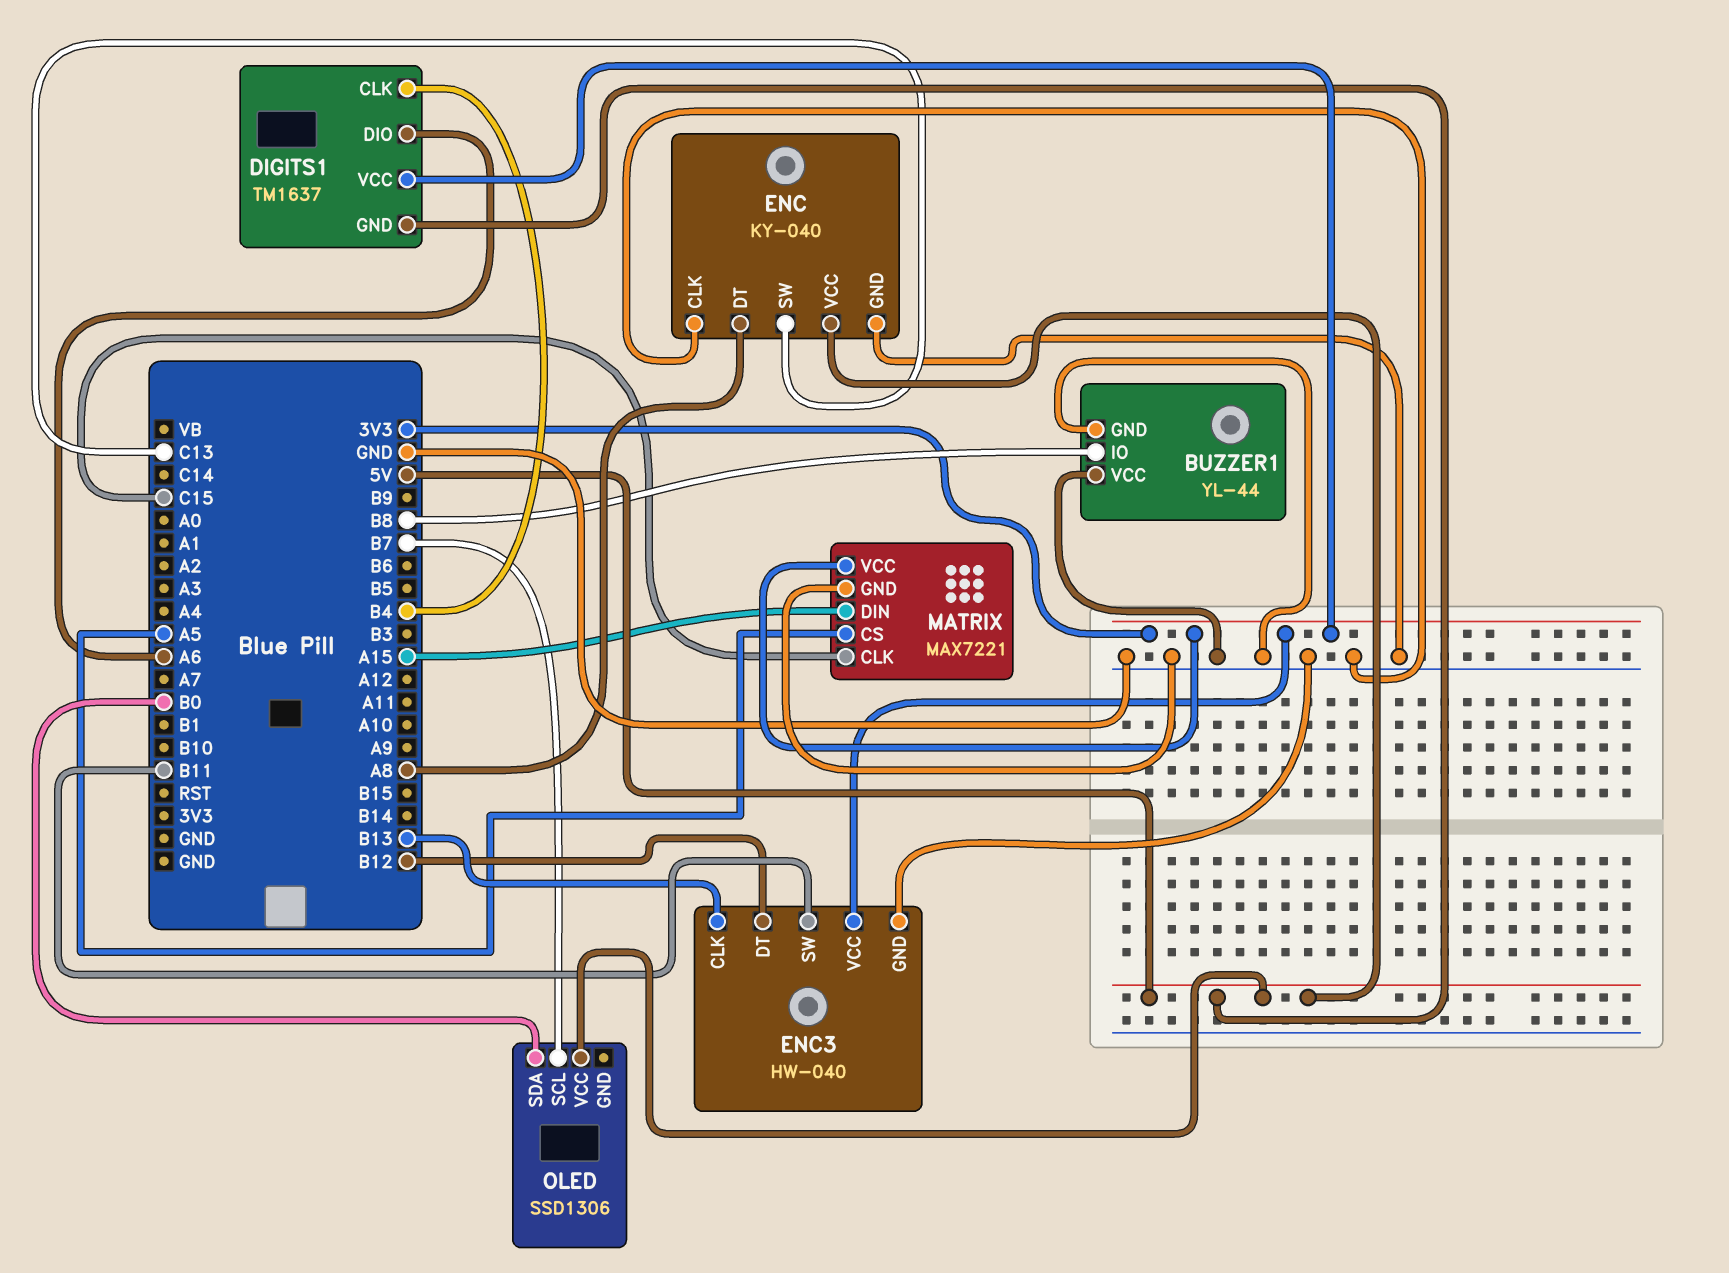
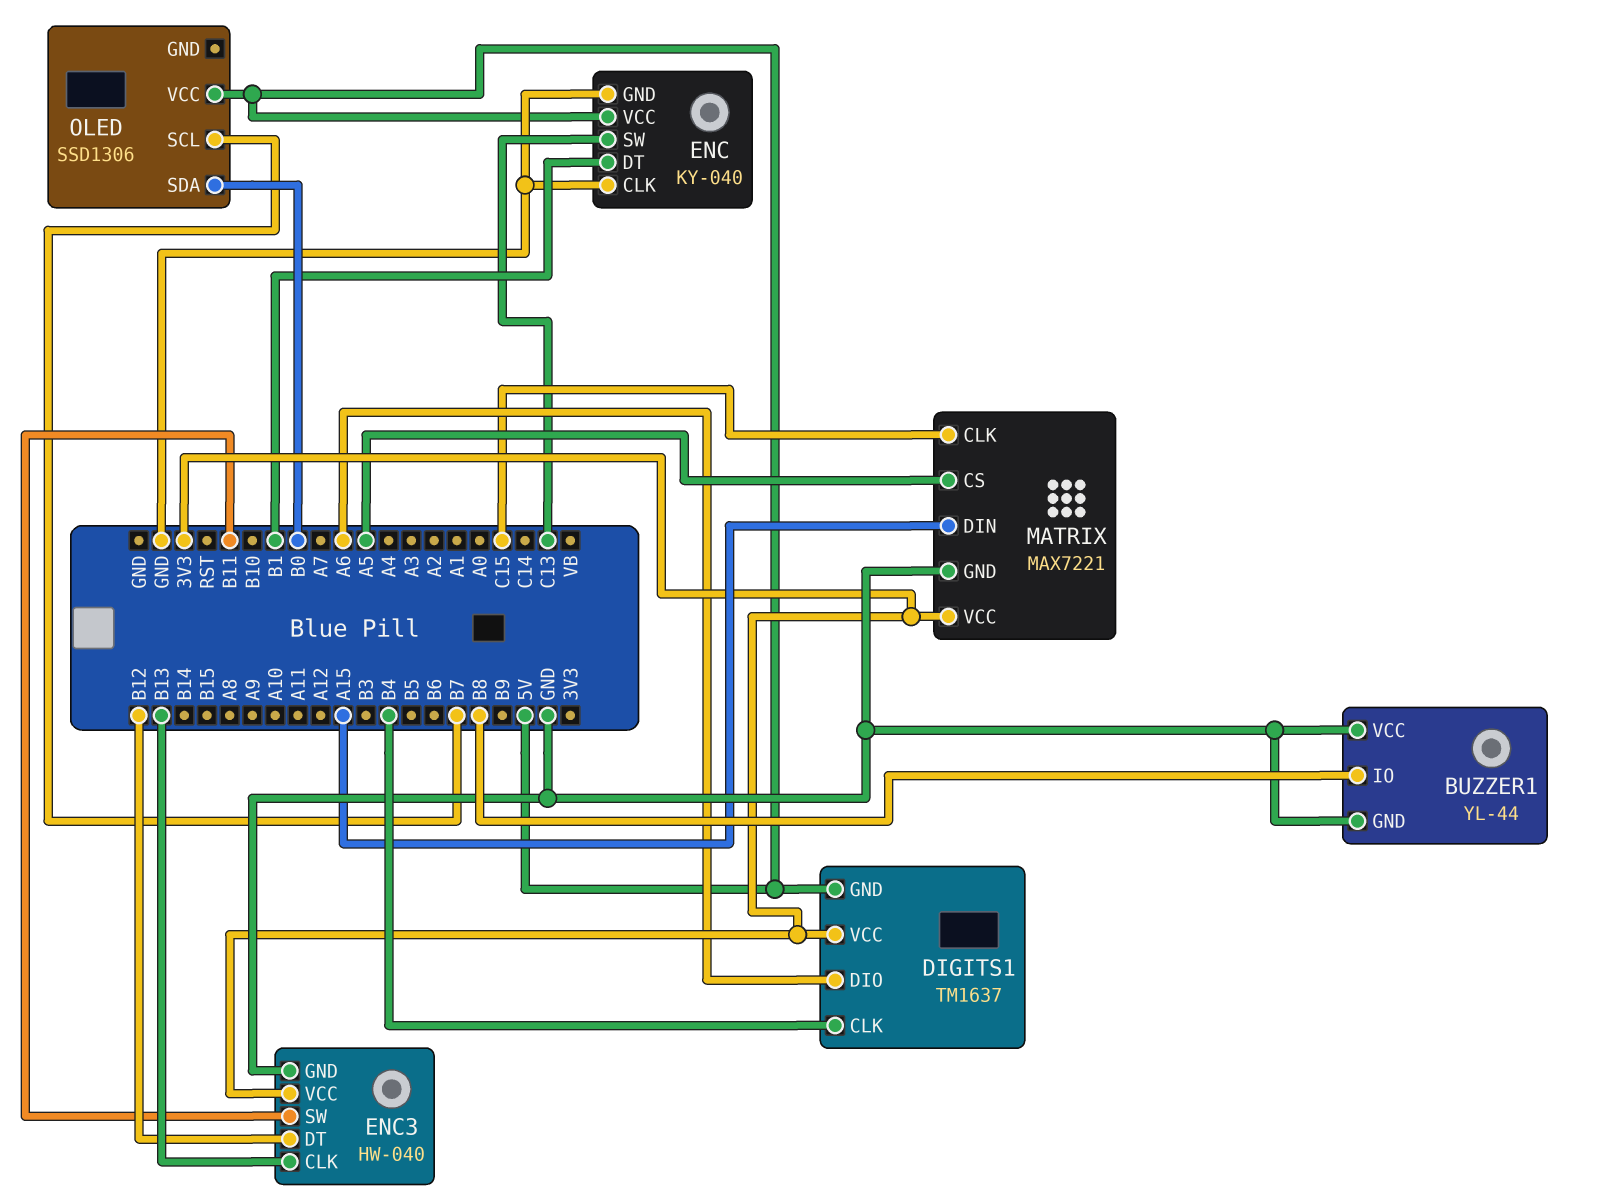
ENC pin DT: A8 -> B1

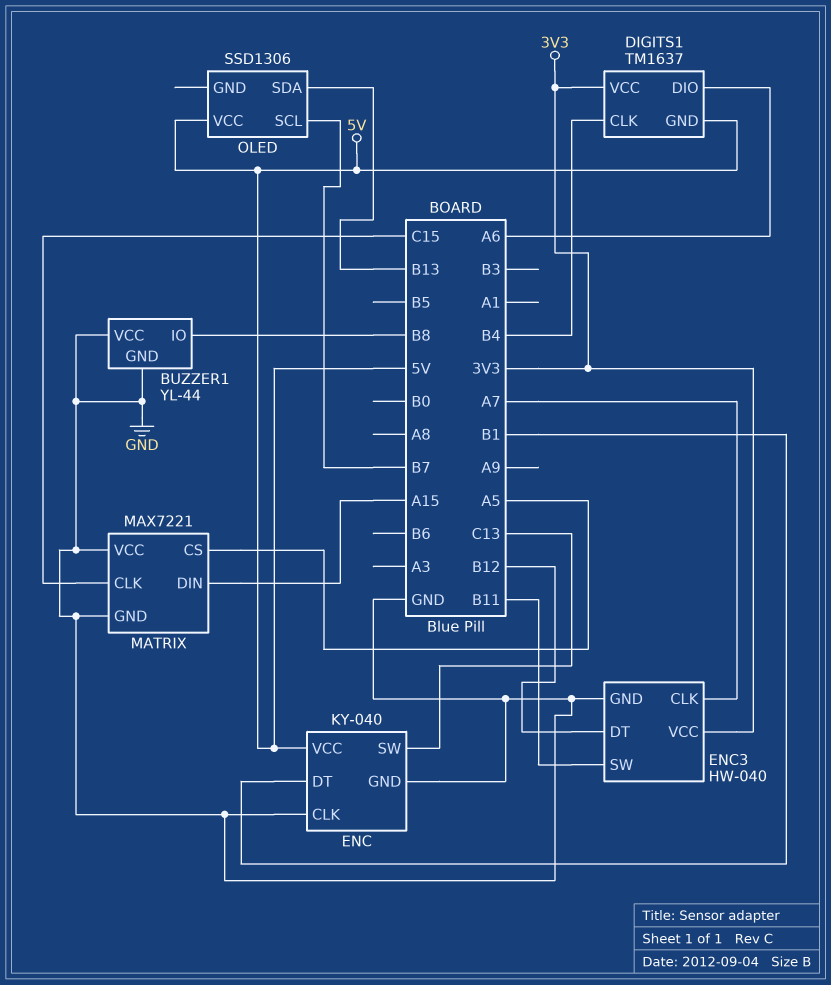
ENC3 pin CLK: B13 -> A7
MATRIX pin VCC: 3V3 -> GND
OLED pin SDA: B0 -> B13

